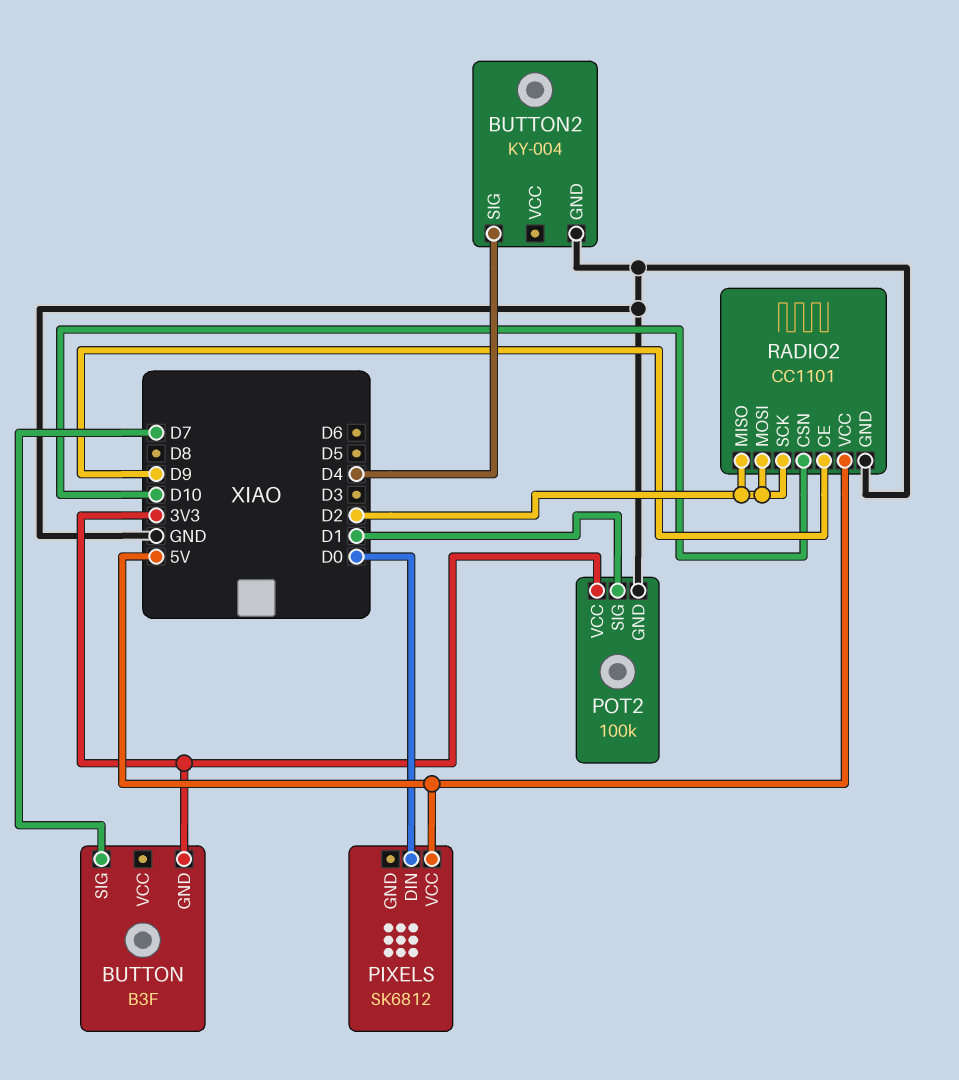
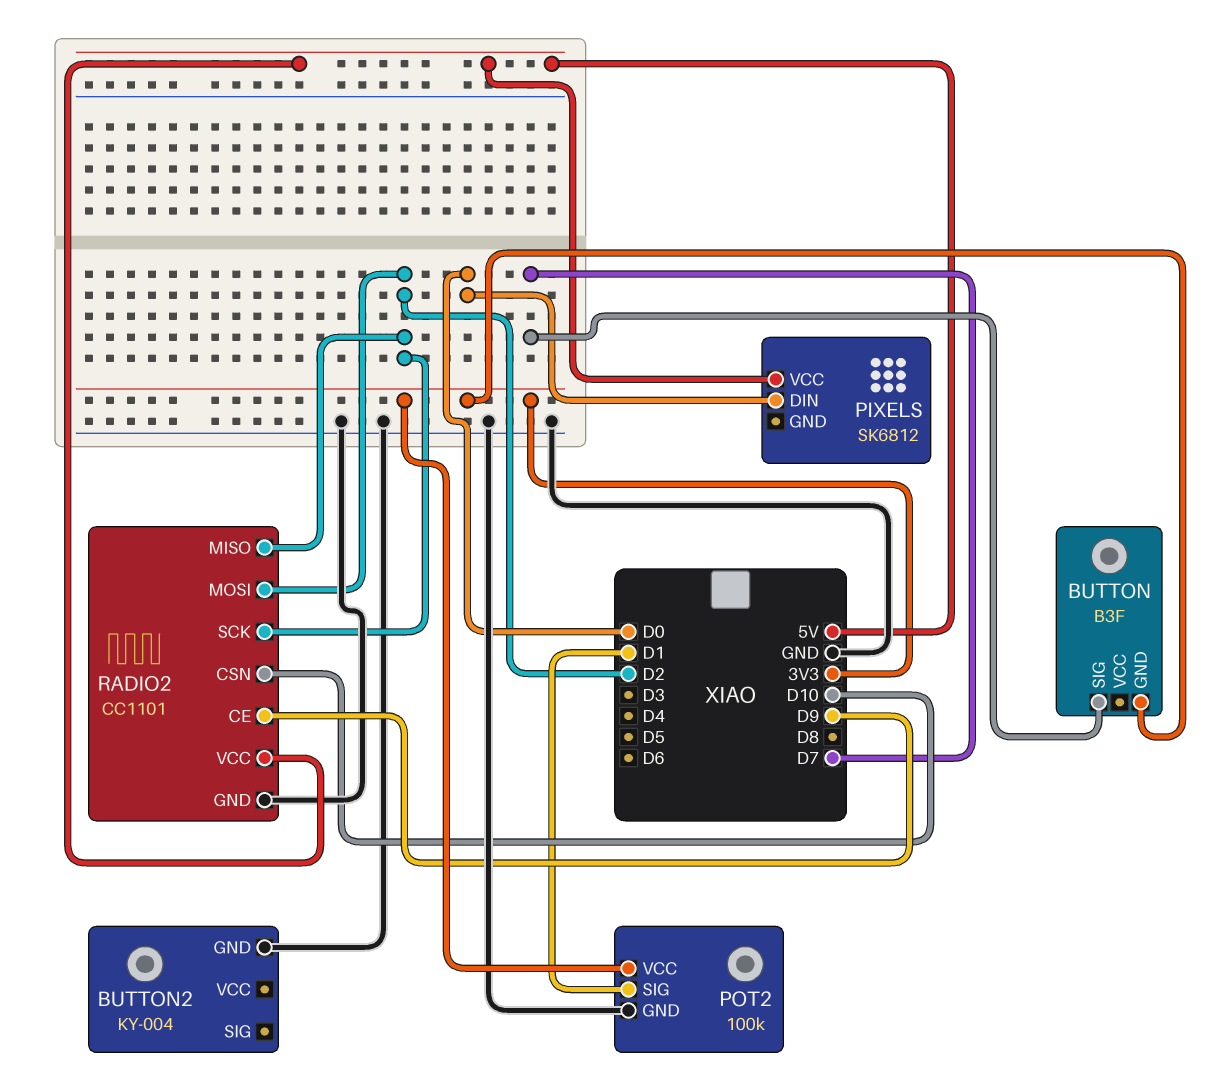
BUTTON2 pin SIG: D4 -> none

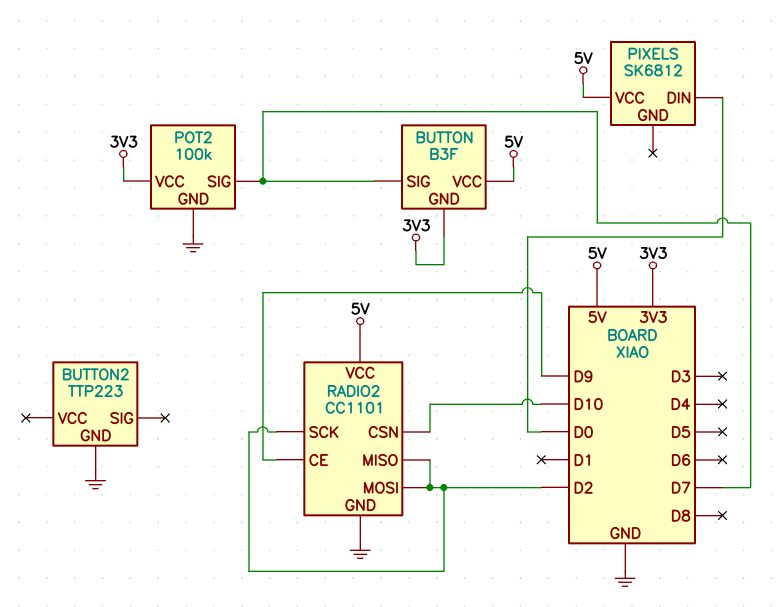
BUTTON pin VCC: none -> 5V
BUTTON2: KY-004 -> TTP223
POT2 pin SIG: D1 -> D7

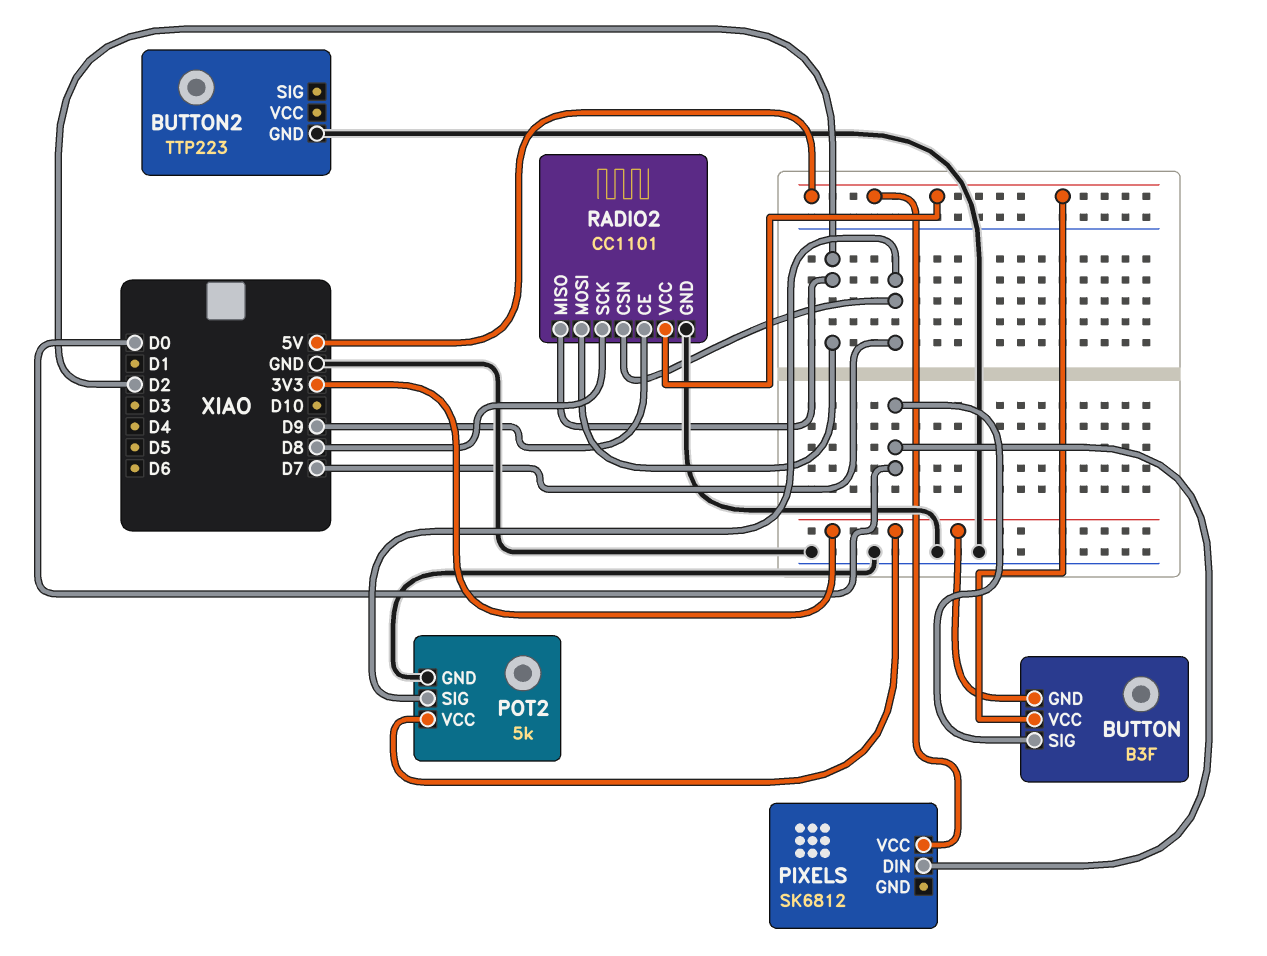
BUTTON pin SIG: D7 -> D0
POT2: 100k -> 5k
RADIO2 pin CSN: D10 -> D7
RADIO2 pin SCK: D2 -> D8

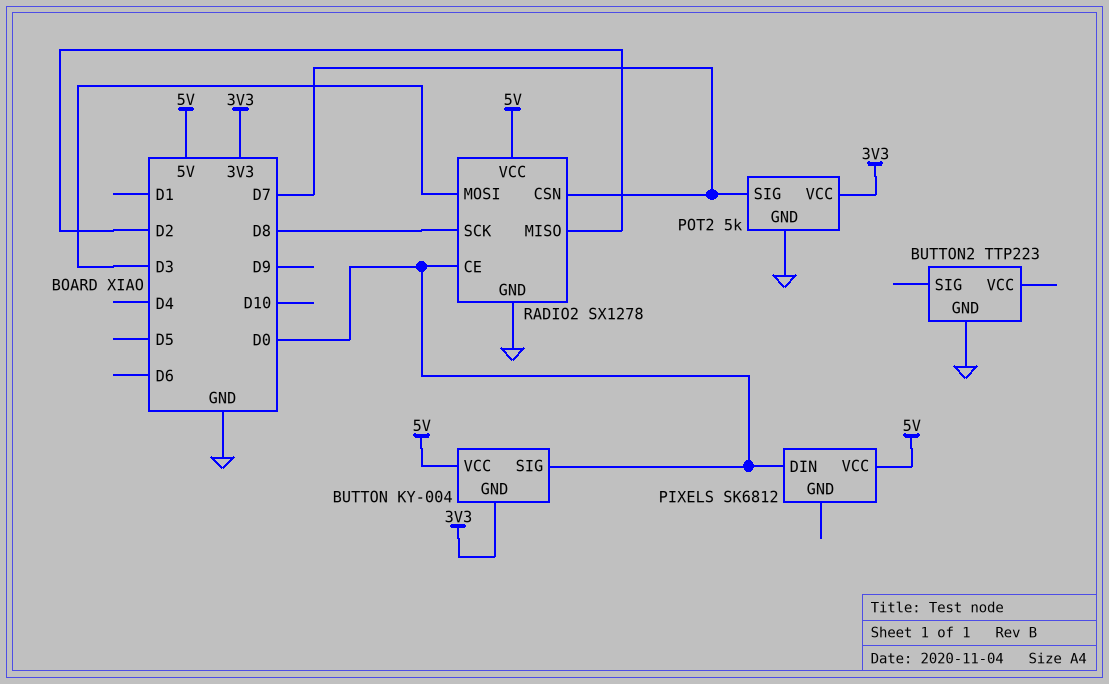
BUTTON: B3F -> KY-004
RADIO2: CC1101 -> SX1278
RADIO2 pin CE: D9 -> D0
RADIO2 pin MOSI: D2 -> D3

